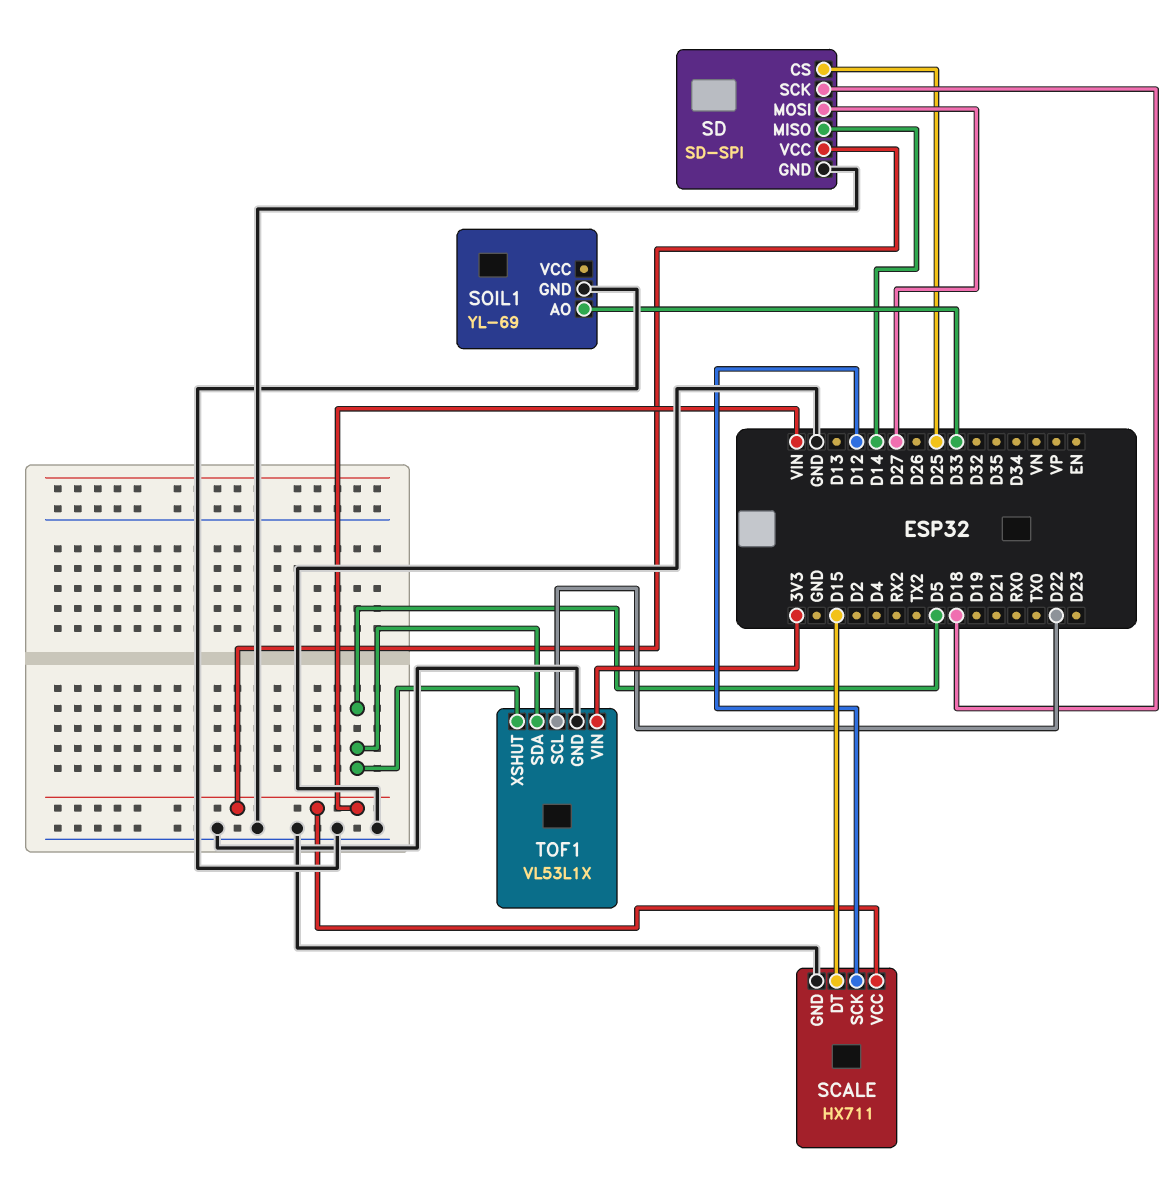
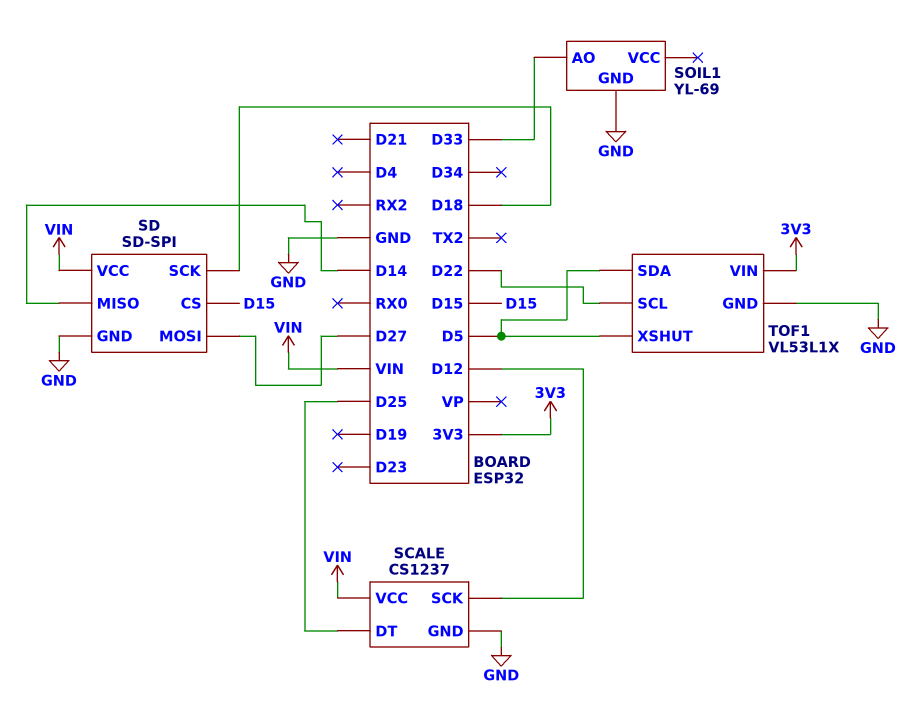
SCALE: HX711 -> CS1237
SCALE pin DT: D15 -> D25
SD pin CS: D25 -> D15

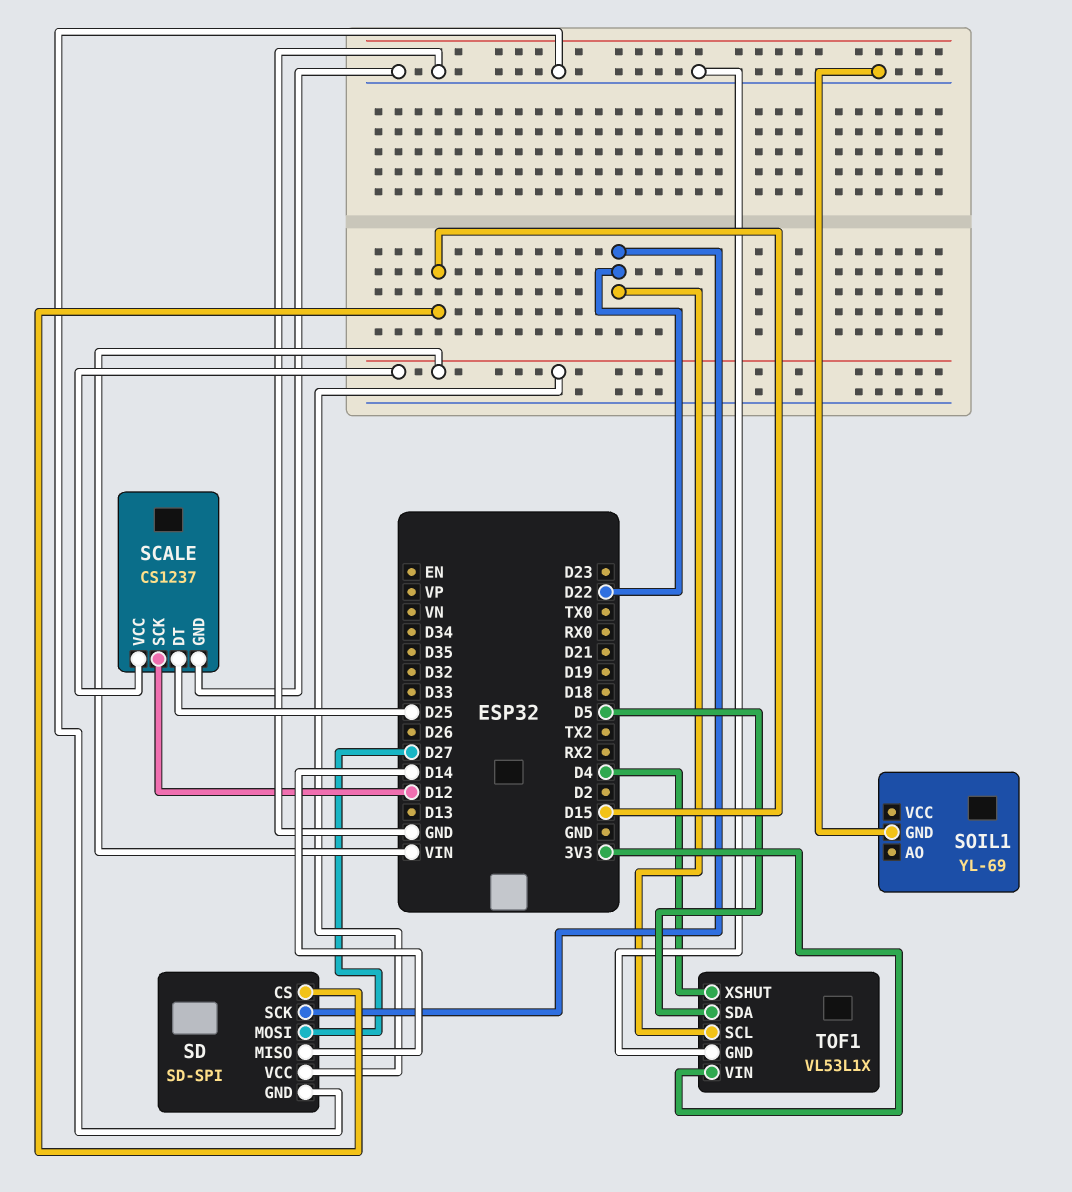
SD pin SCK: D18 -> D22
SOIL1 pin AO: D33 -> none
TOF1 pin XSHUT: D5 -> D4

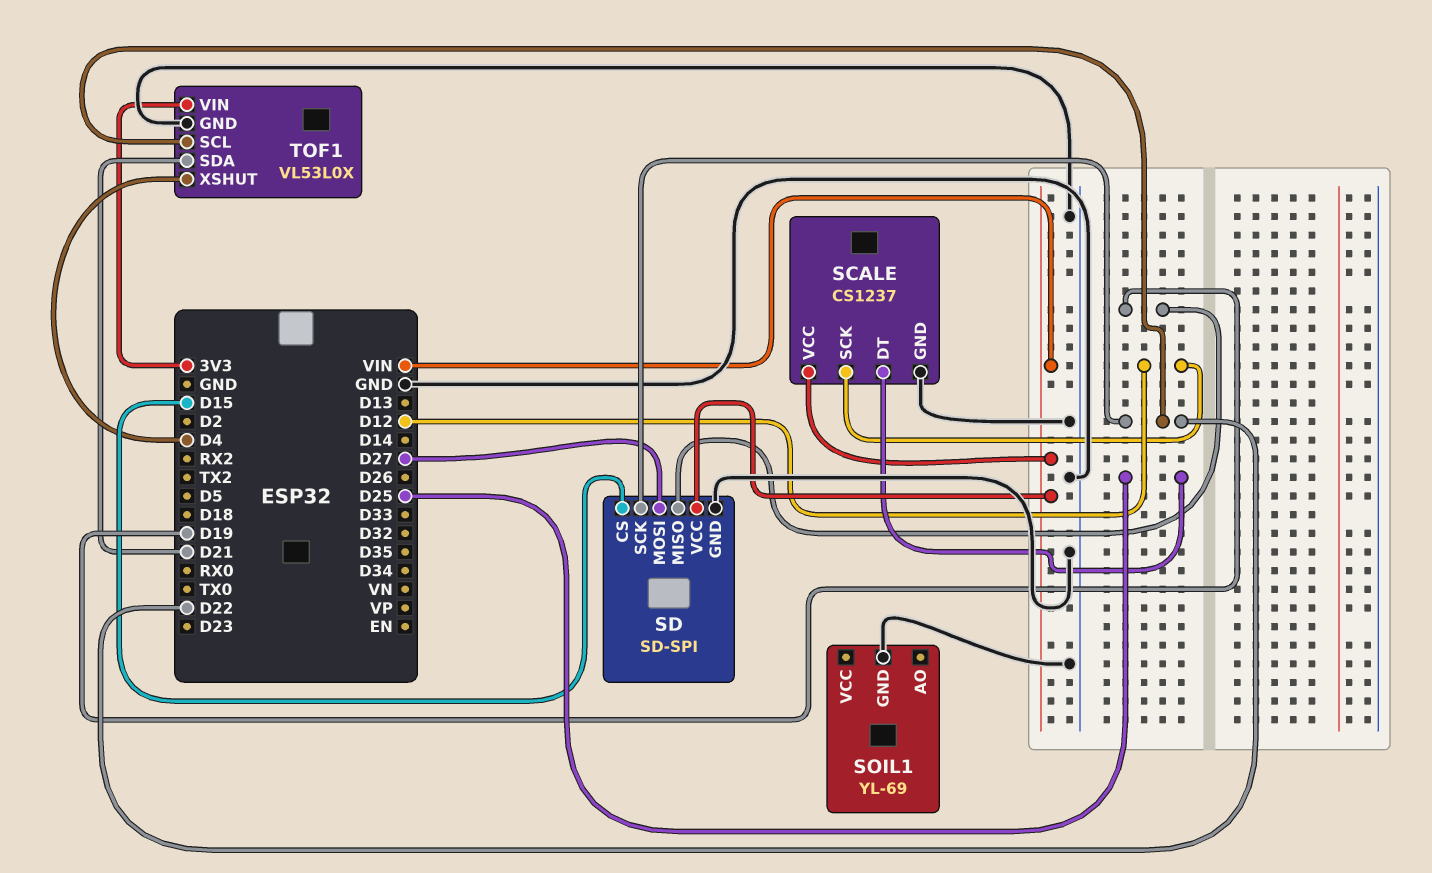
SD pin MISO: D14 -> D19
TOF1: VL53L1X -> VL53L0X
TOF1 pin SDA: D5 -> D21

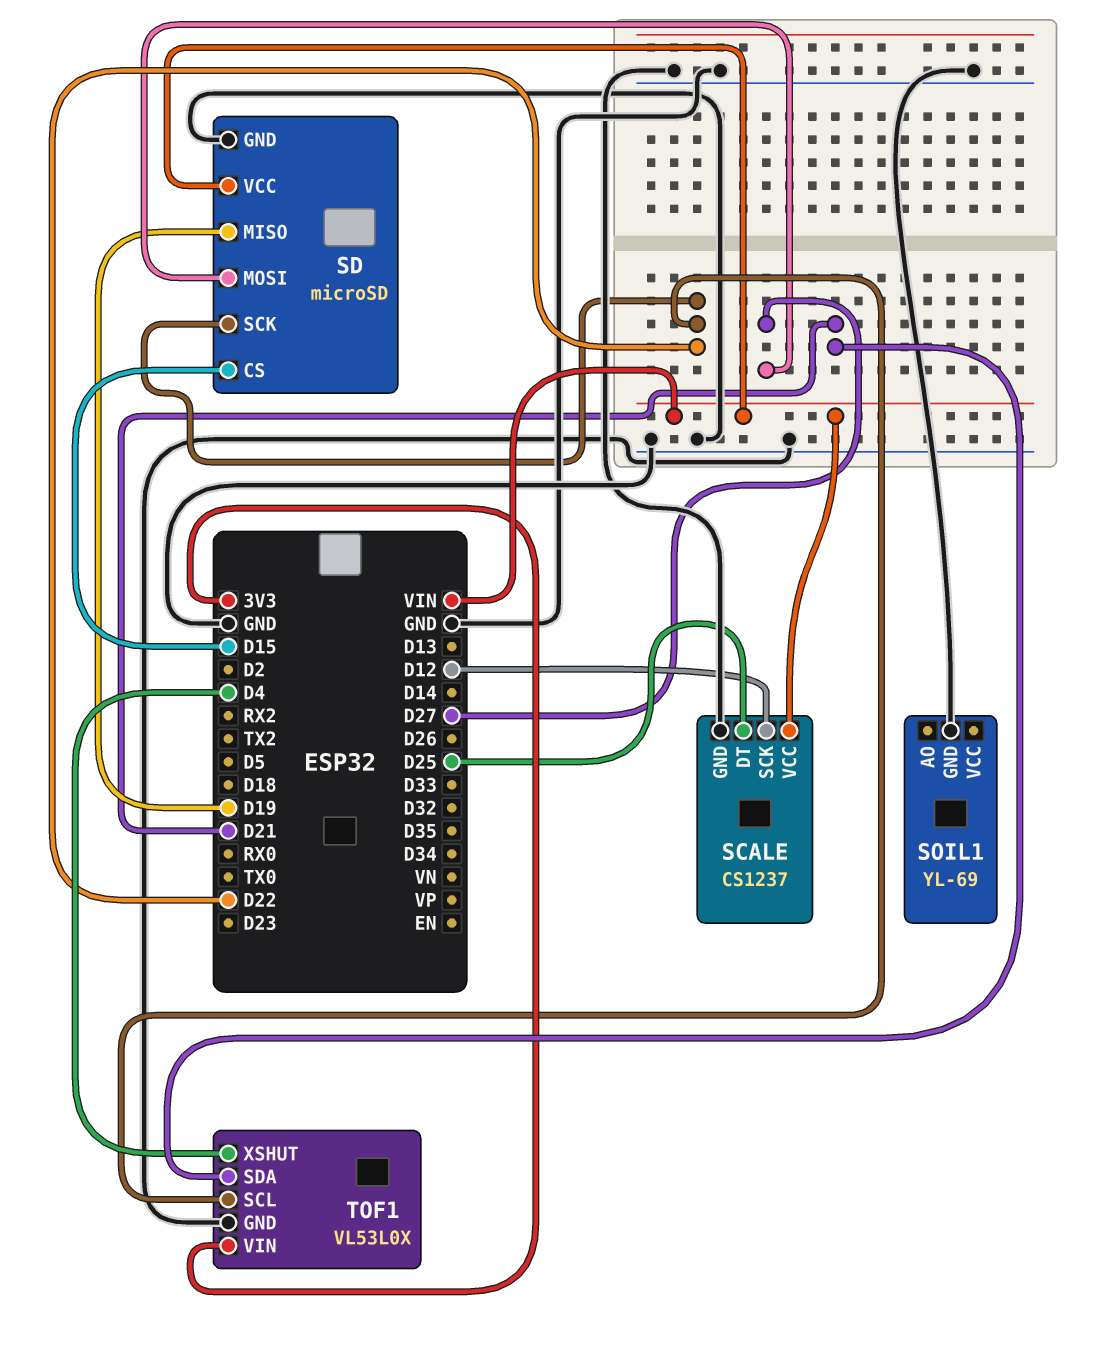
SD: SD-SPI -> microSD

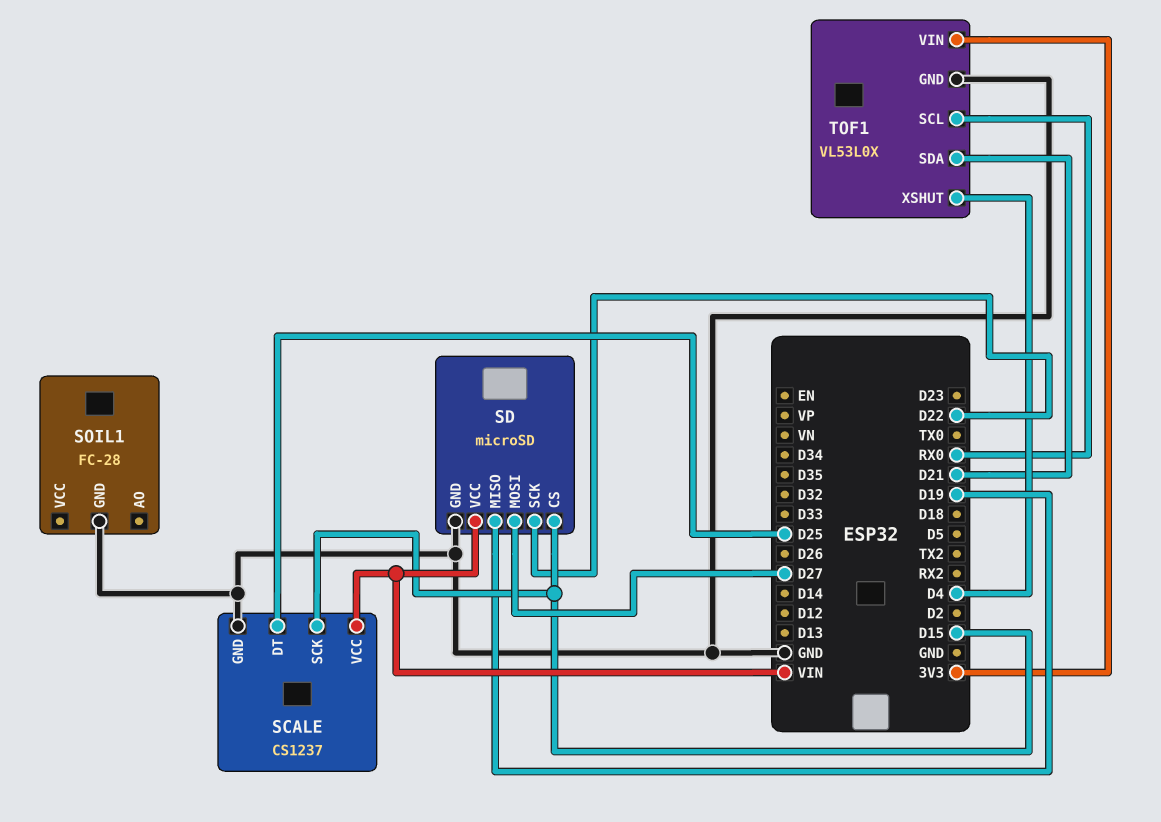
SCALE pin SCK: D12 -> D15
SOIL1: YL-69 -> FC-28
TOF1 pin SCL: D22 -> RX0

